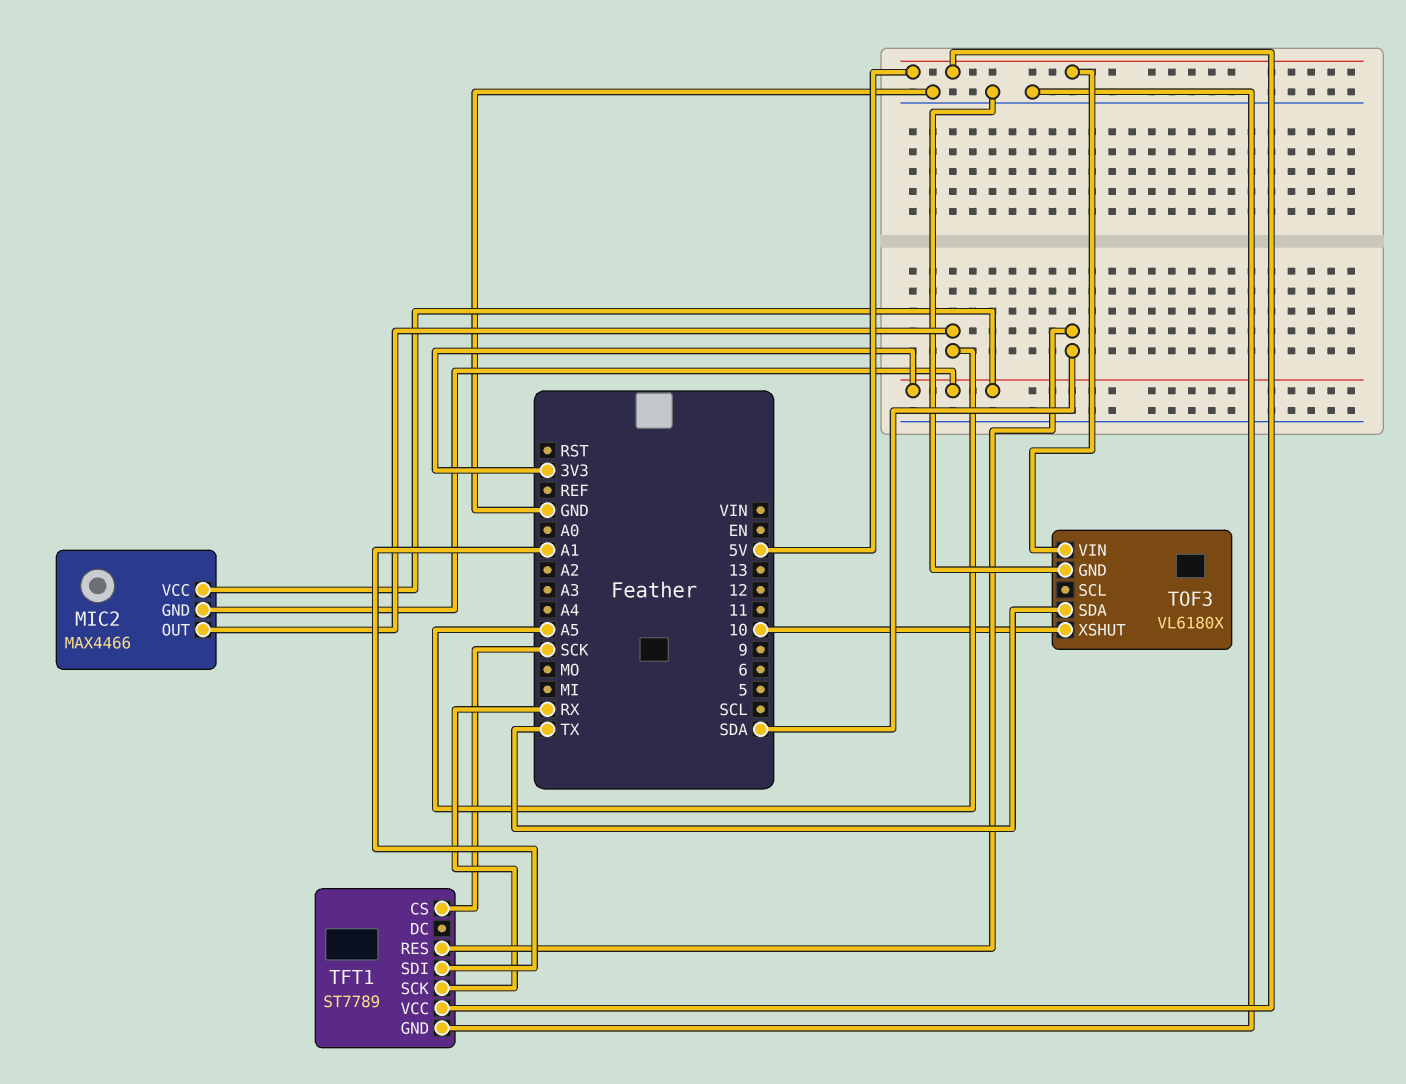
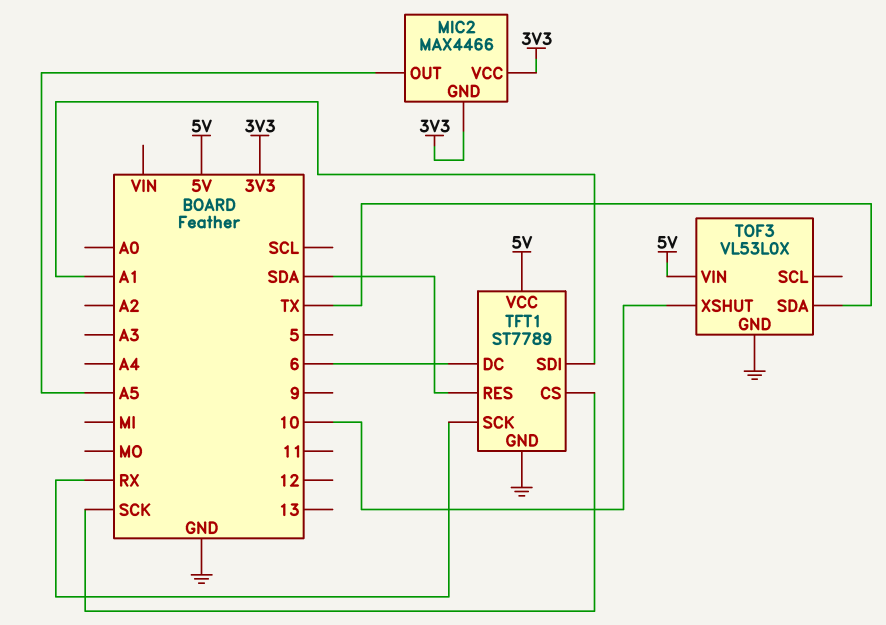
TFT1 pin DC: none -> 6
TOF3: VL6180X -> VL53L0X

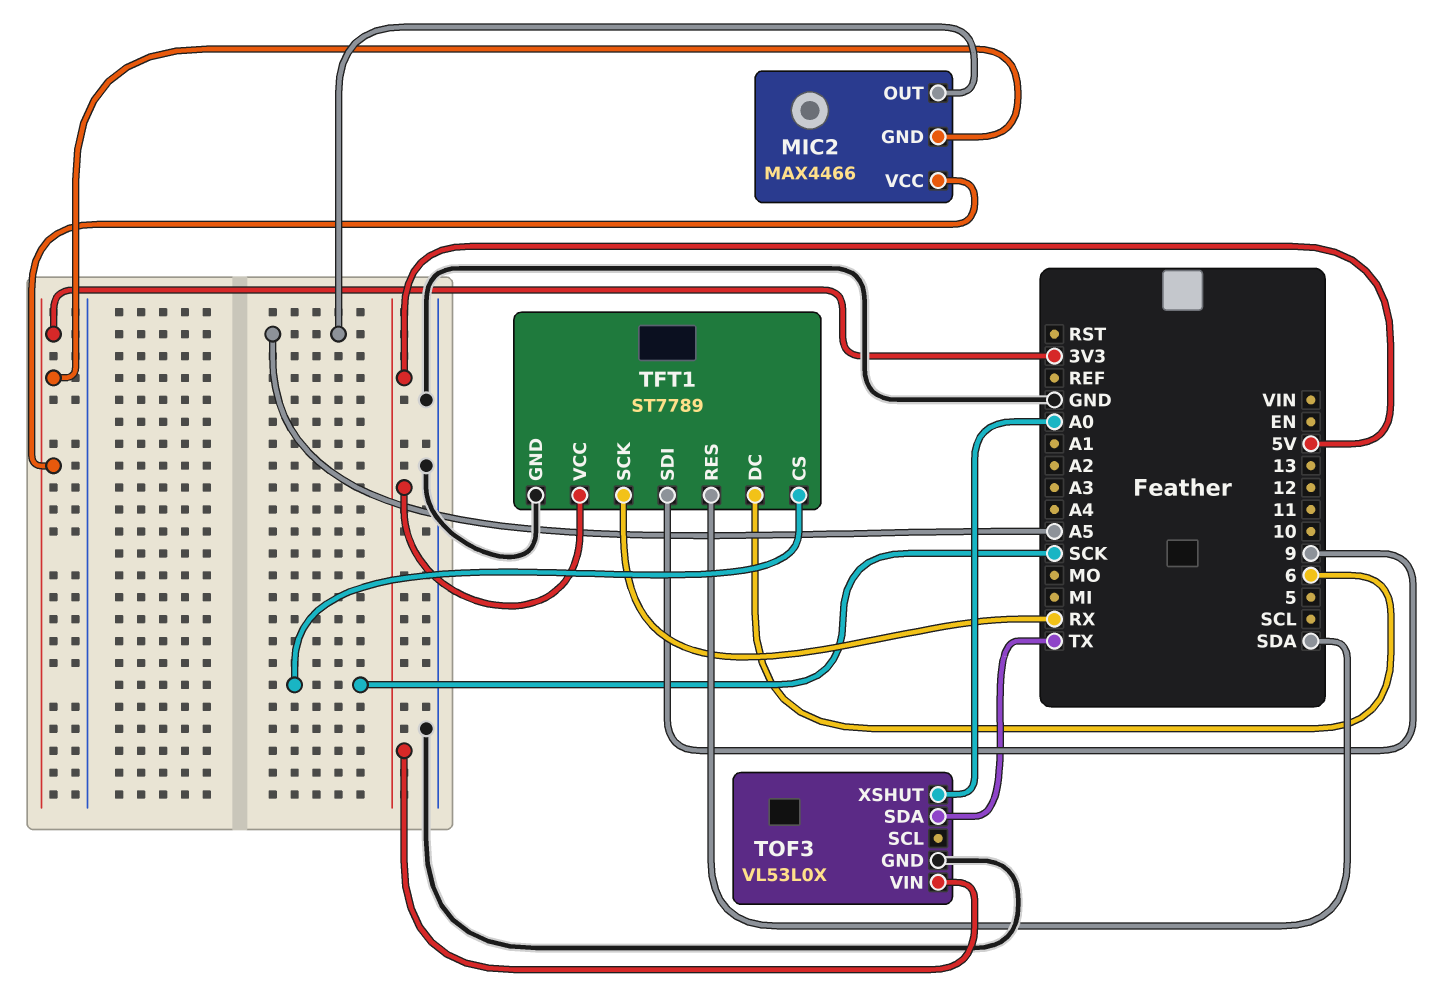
TFT1 pin SDI: A1 -> 9
TOF3 pin XSHUT: 10 -> A0

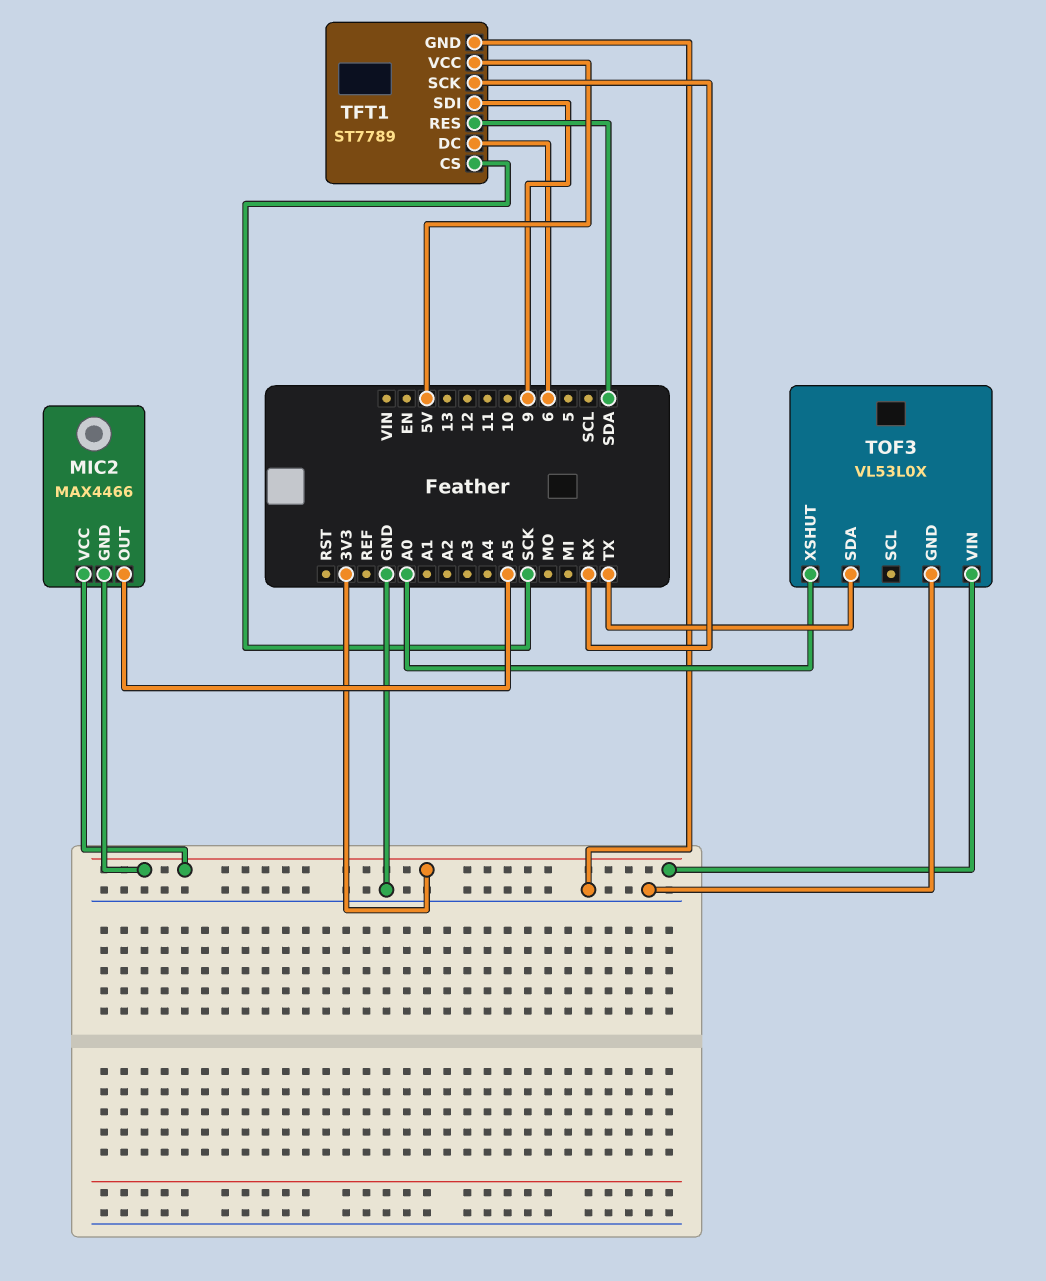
TOF3 pin VIN: 5V -> 3V3

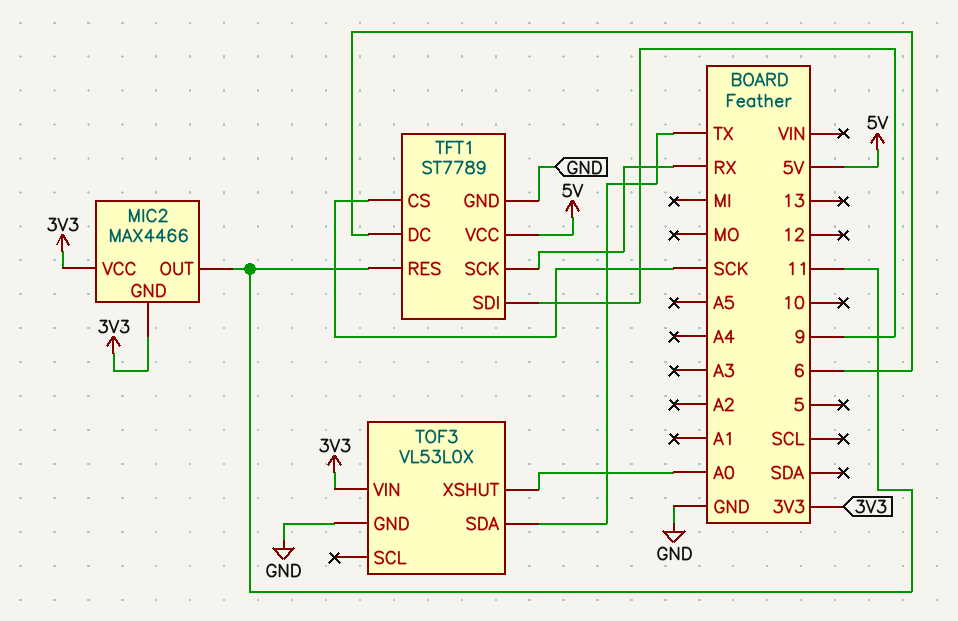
MIC2 pin OUT: A5 -> 11
TFT1 pin RES: SDA -> 11

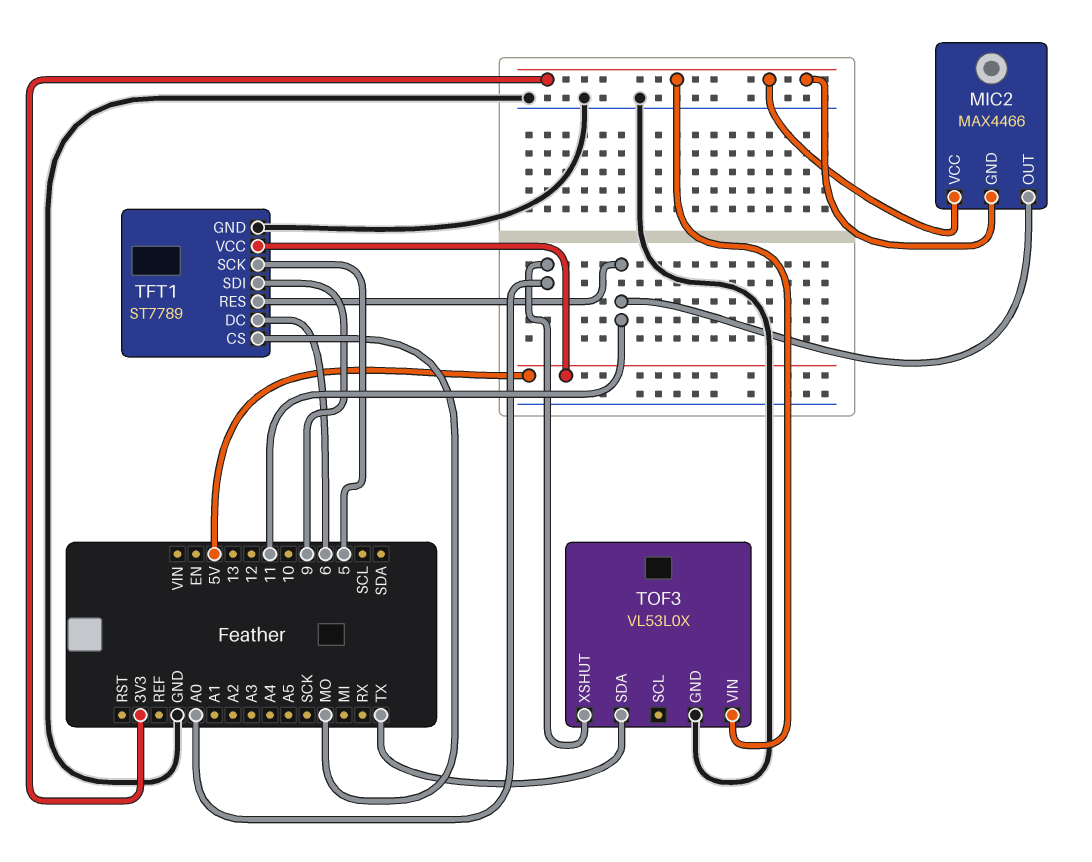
TFT1 pin CS: SCK -> MO
TFT1 pin SCK: RX -> 5

